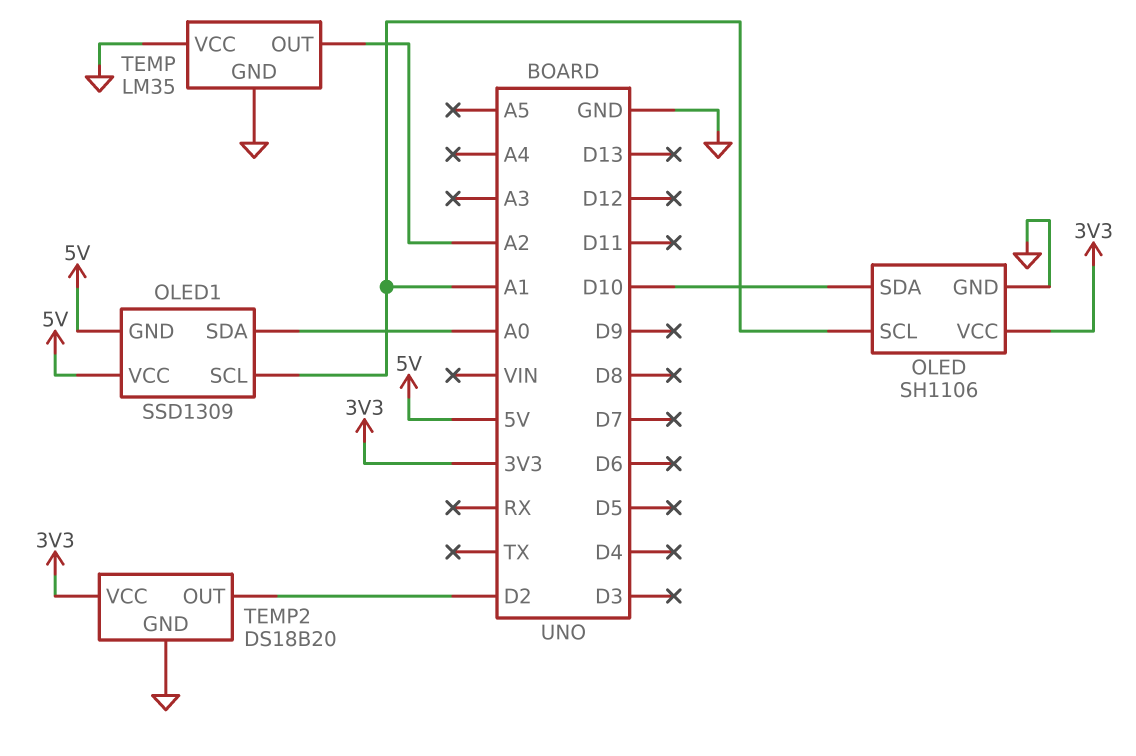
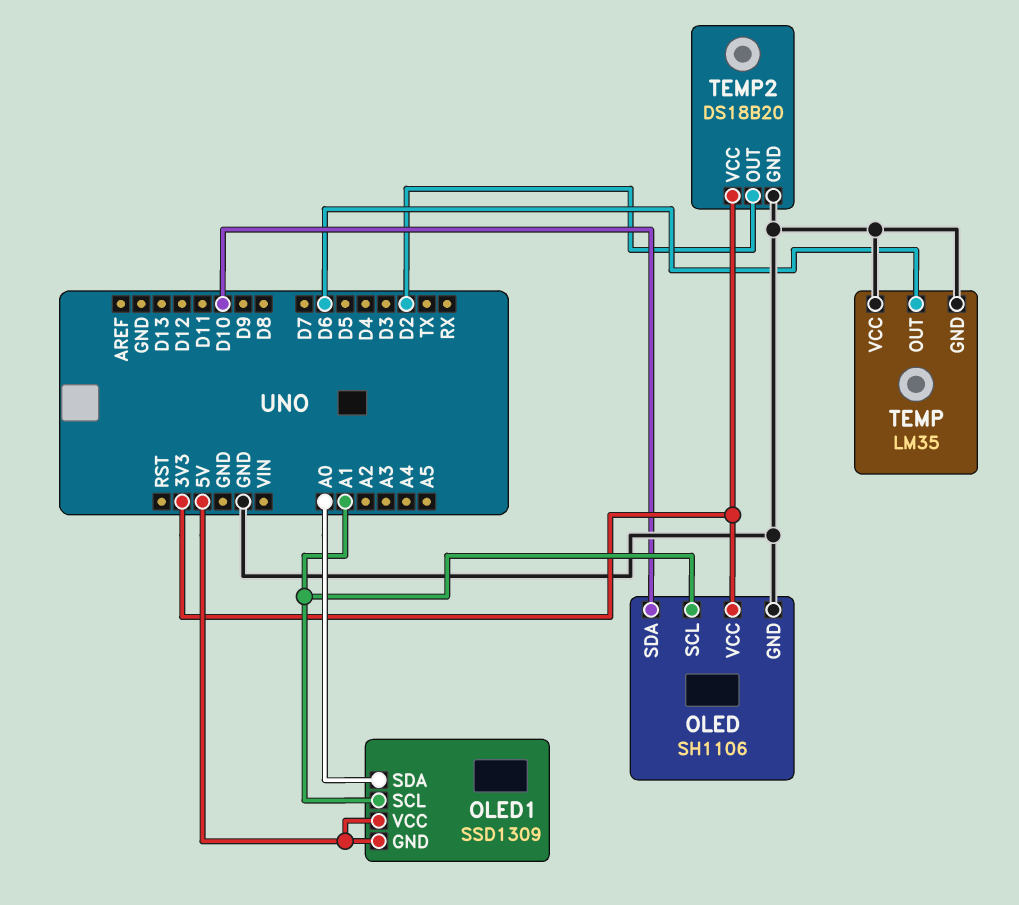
TEMP pin OUT: A2 -> D6

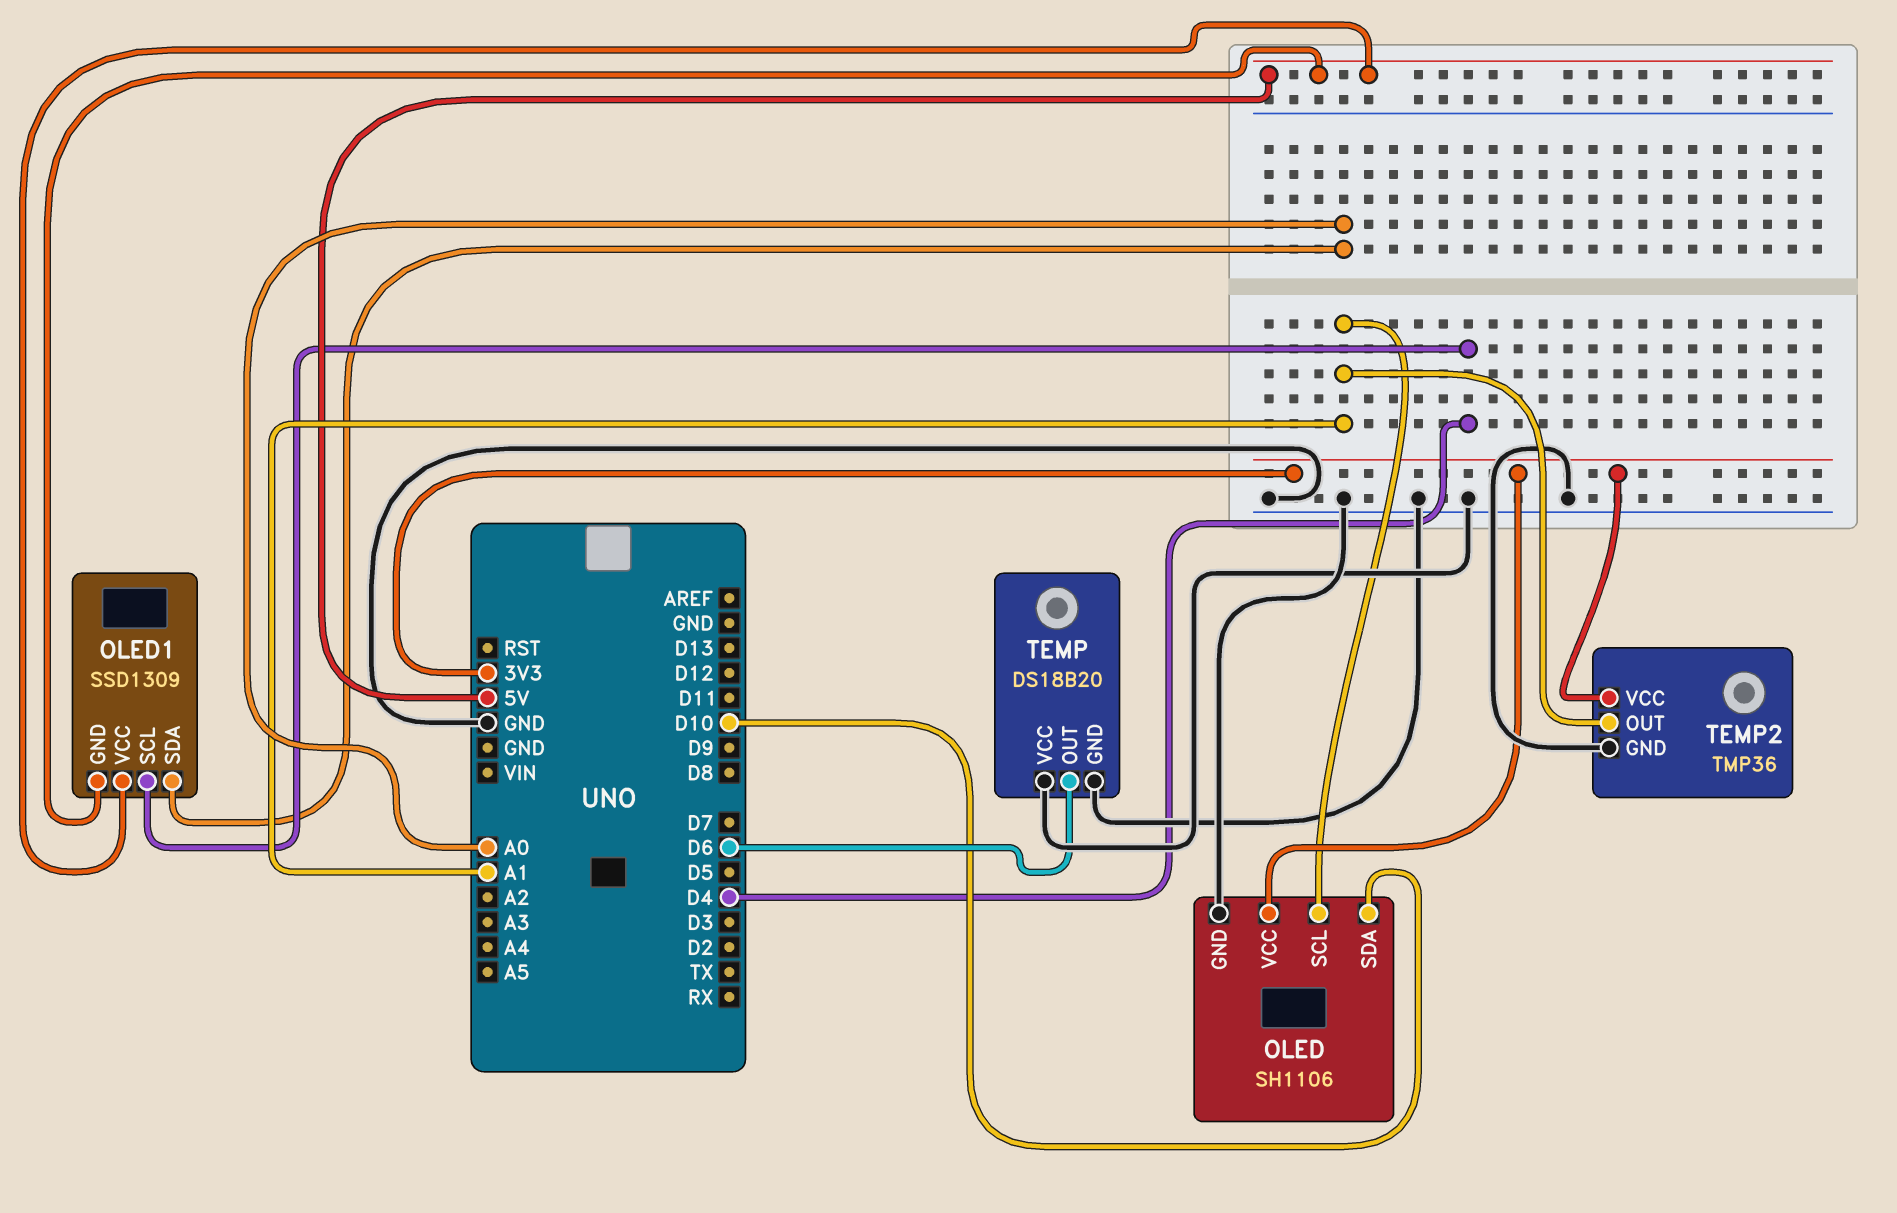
OLED1 pin SCL: A1 -> D4
TEMP: LM35 -> DS18B20
TEMP2: DS18B20 -> TMP36
TEMP2 pin OUT: D2 -> A1

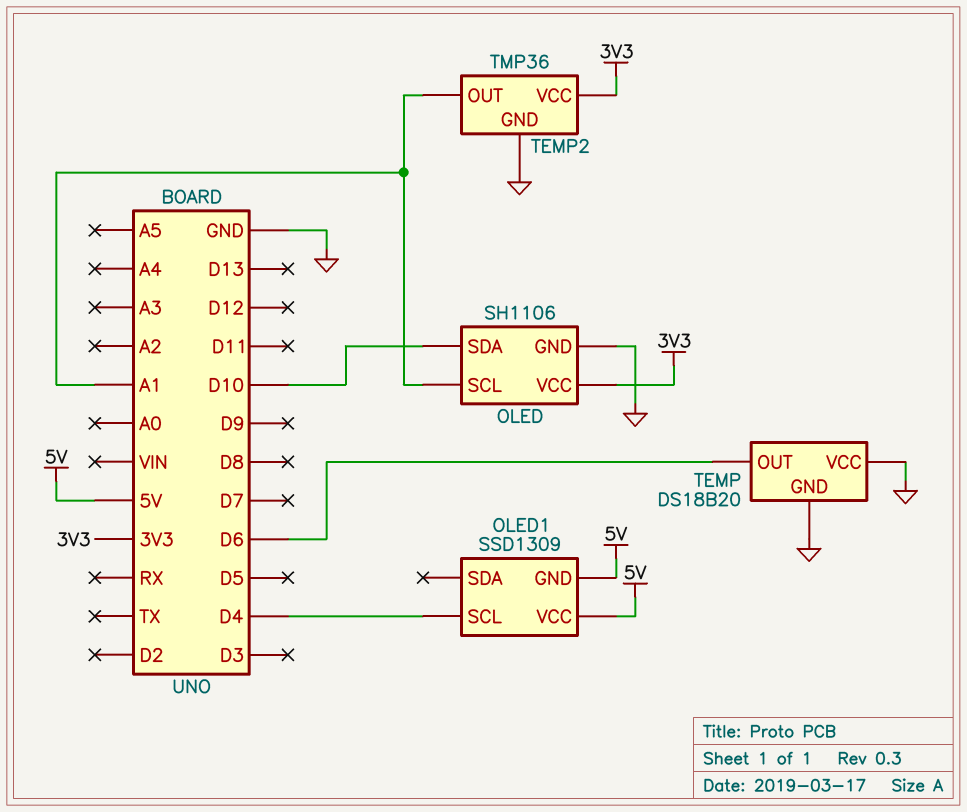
OLED1 pin SDA: A0 -> none

